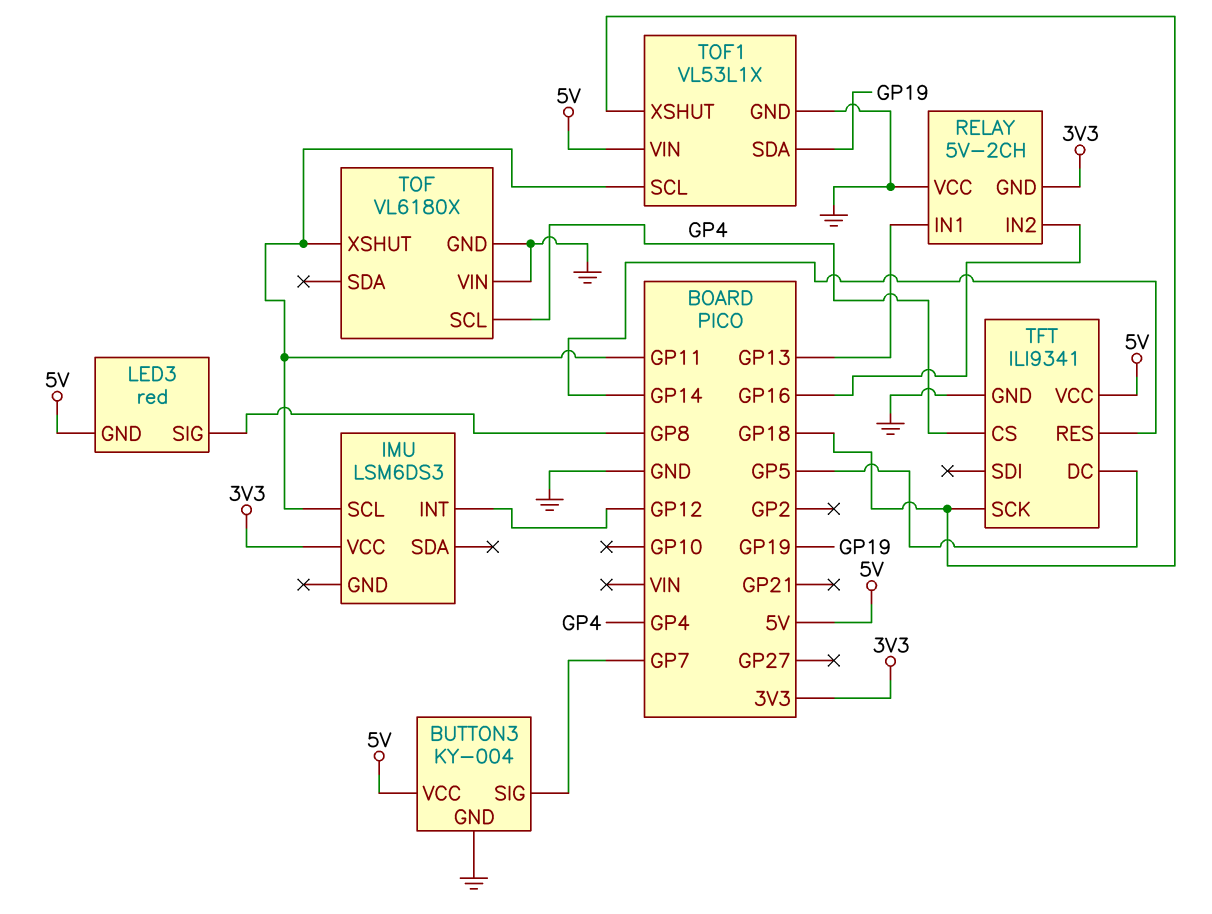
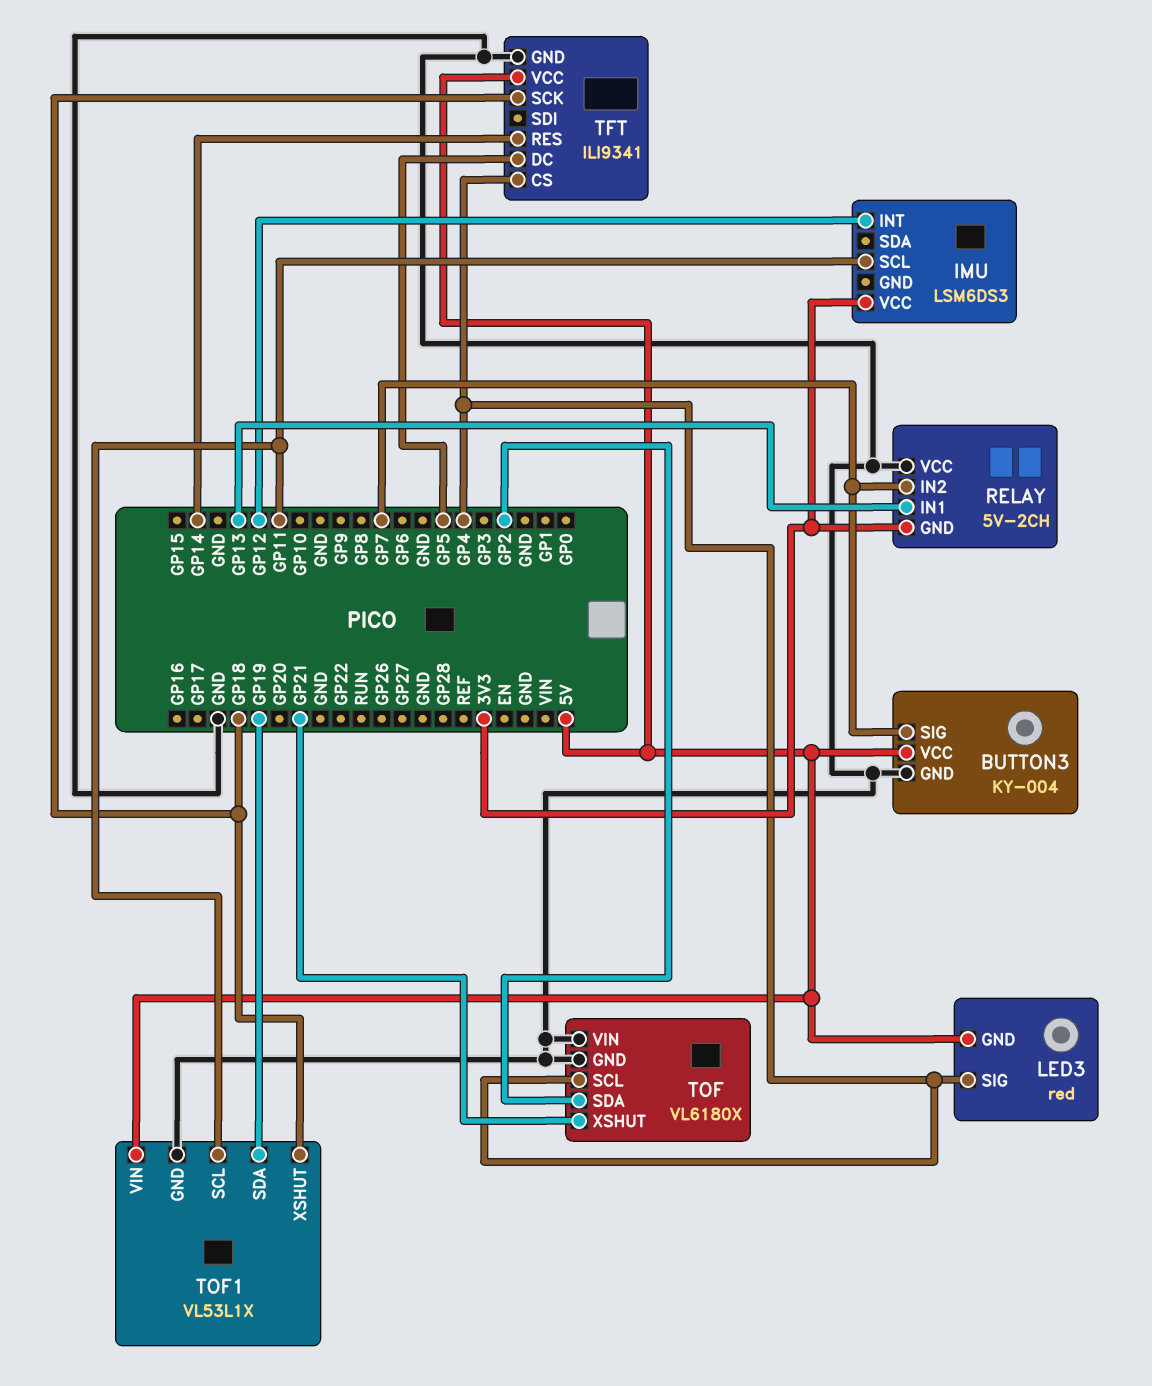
LED3 pin SIG: GP8 -> GP4
RELAY pin IN2: GP16 -> GP7
TOF pin SDA: none -> GP2
TOF pin XSHUT: GP11 -> GP21

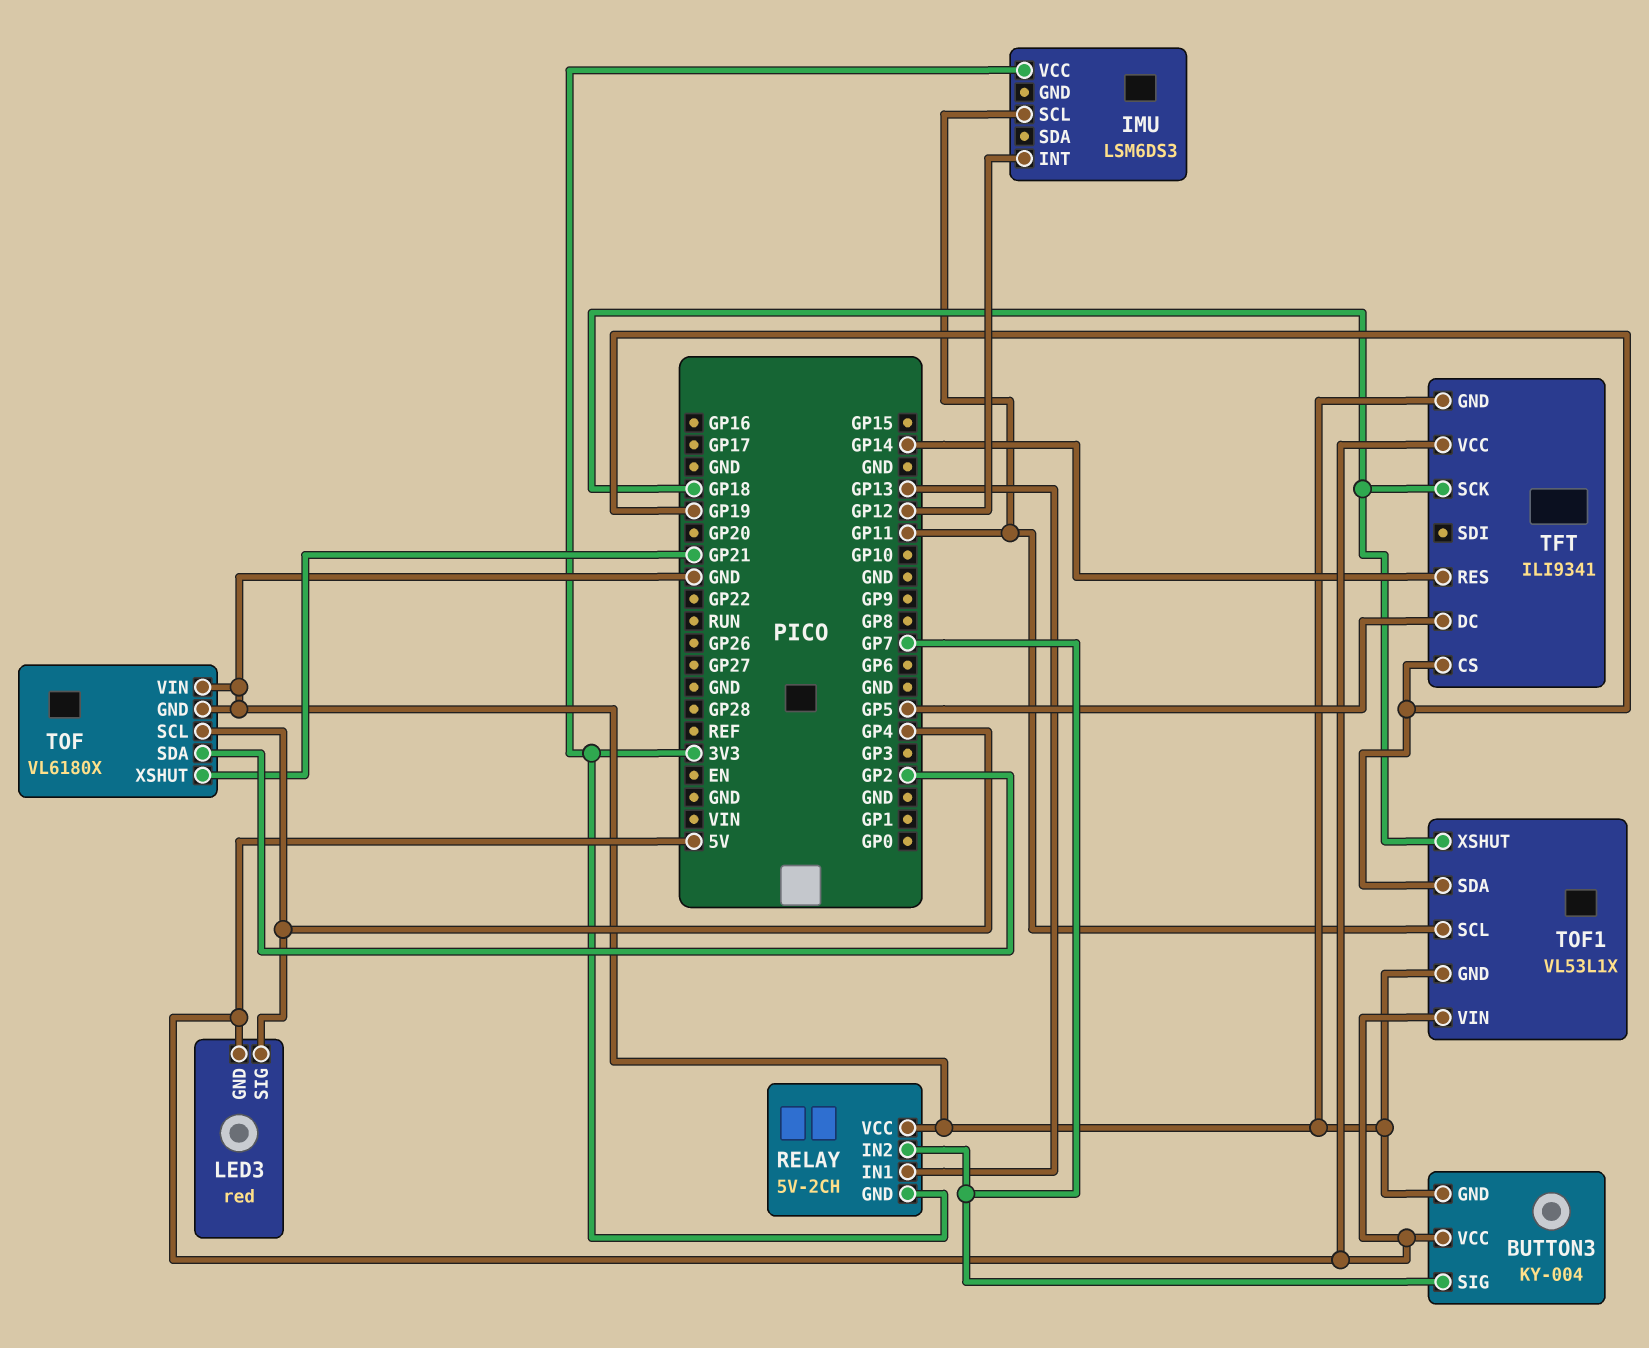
TFT pin CS: GP4 -> GP19

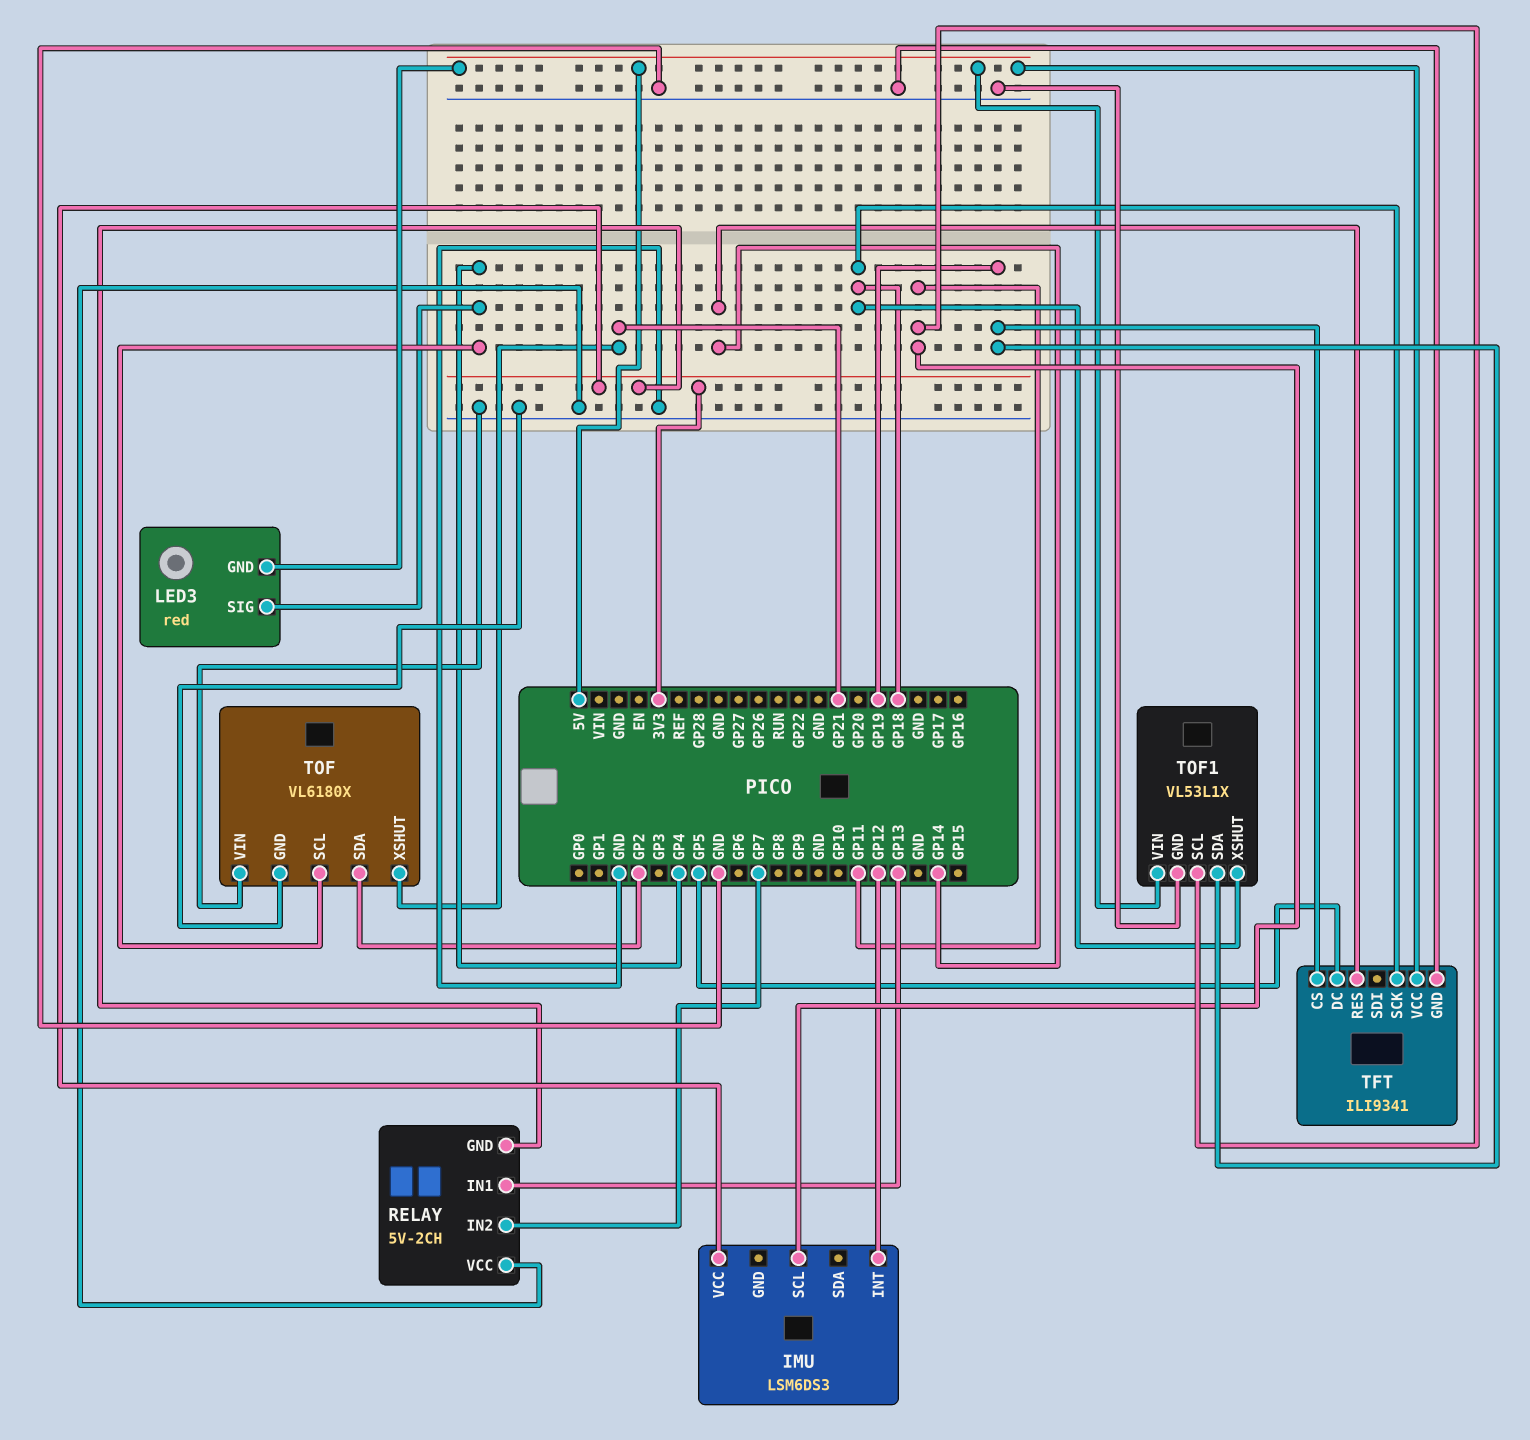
BUTTON3: KY-004 -> none
BUTTON3 pin GND: GND -> none
BUTTON3 pin SIG: GP7 -> none
BUTTON3 pin VCC: 5V -> none

